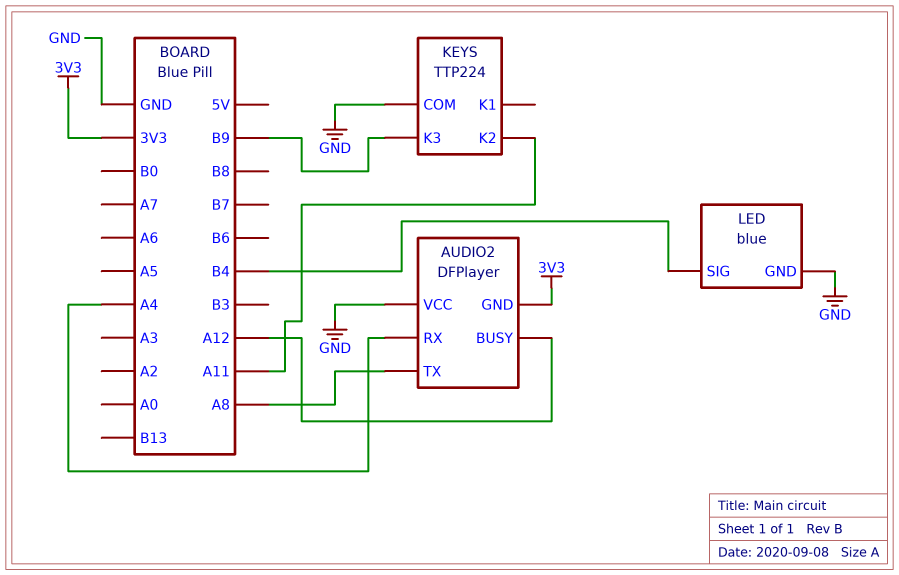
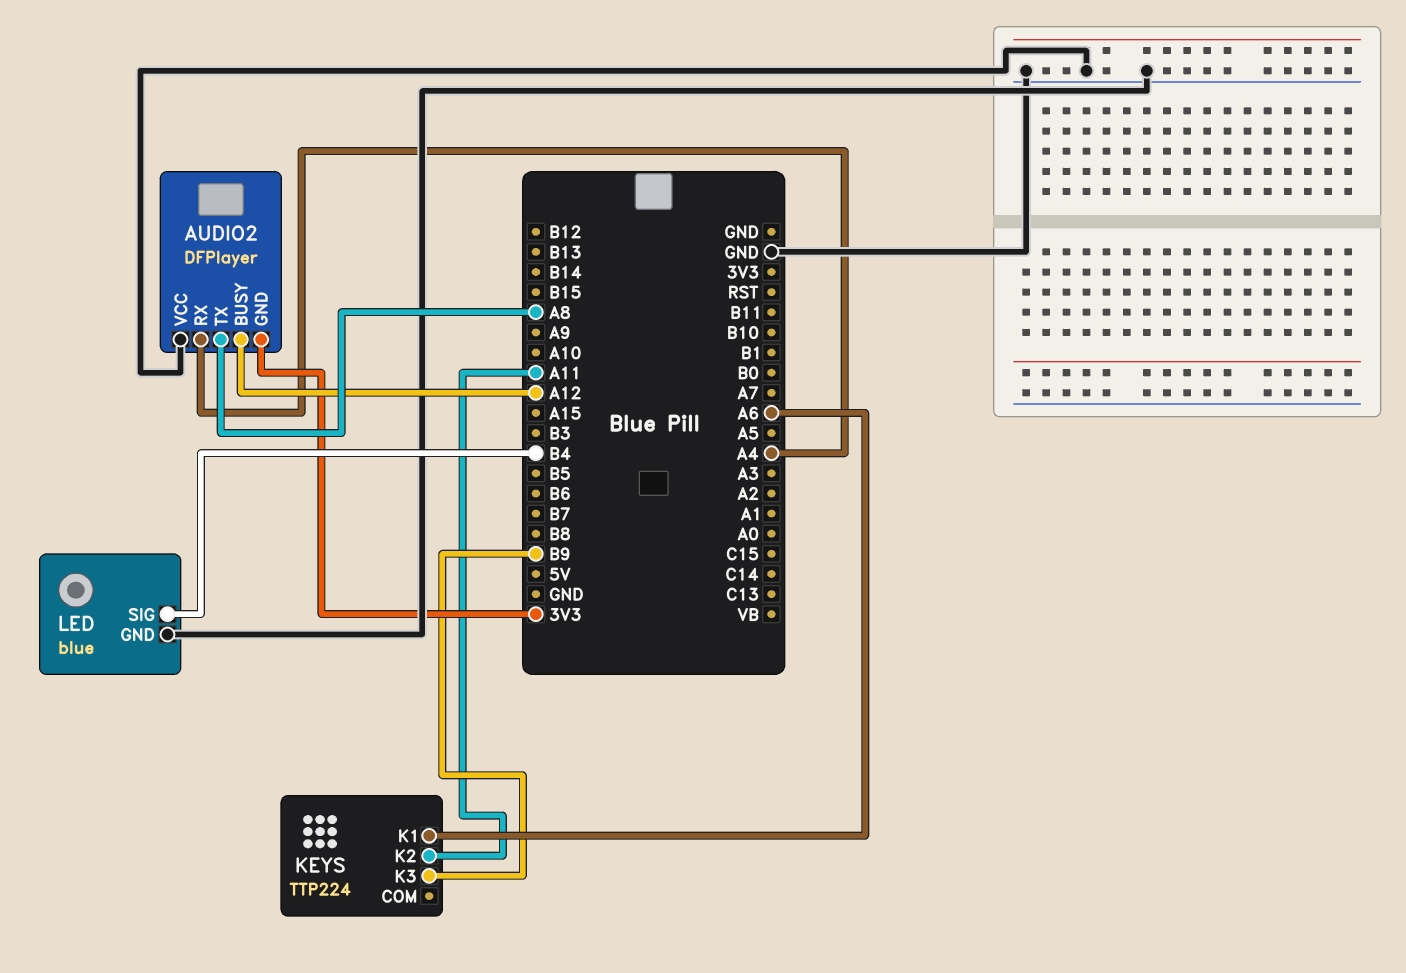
KEYS pin COM: GND -> none
KEYS pin K1: none -> A6

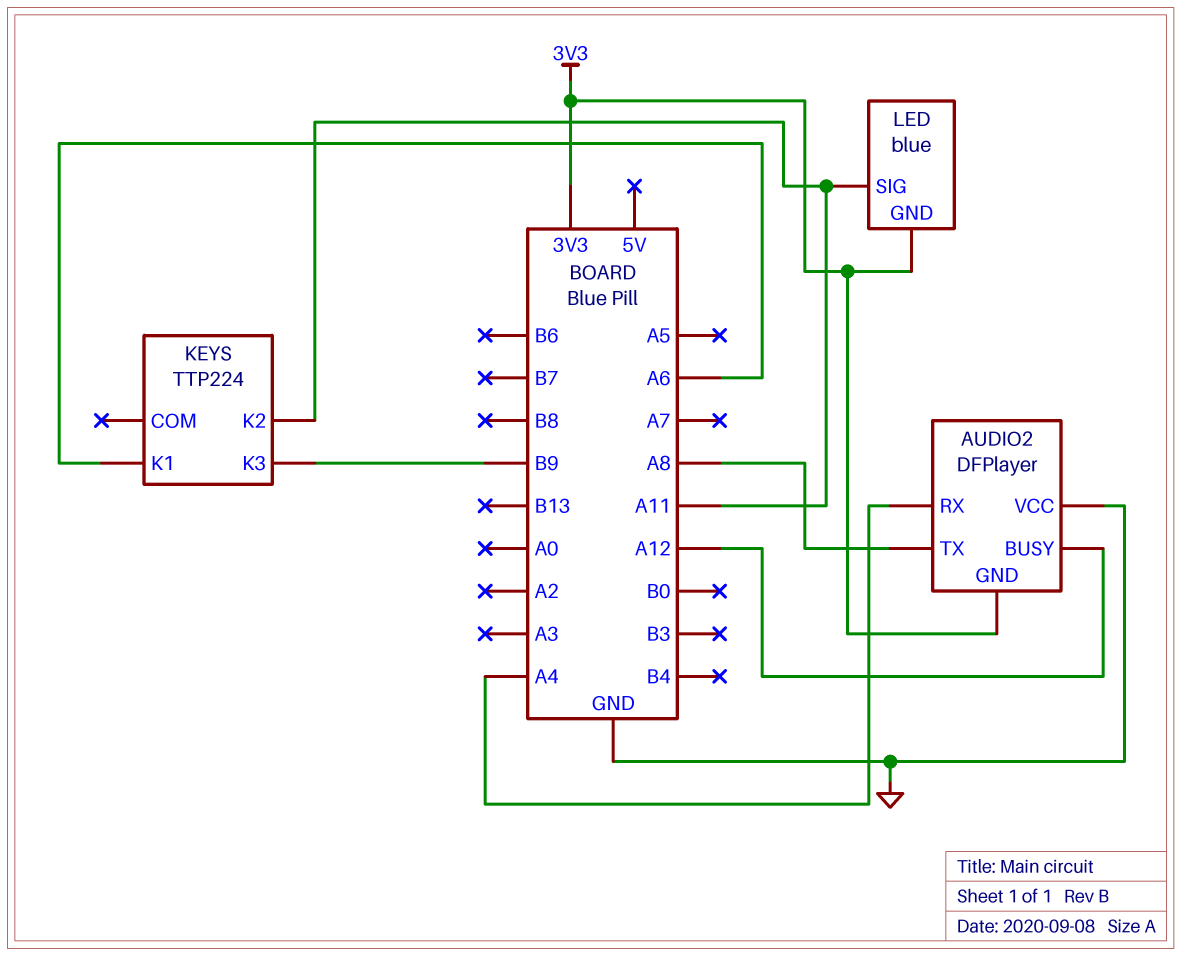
LED pin GND: GND -> 3V3
LED pin SIG: B4 -> A11

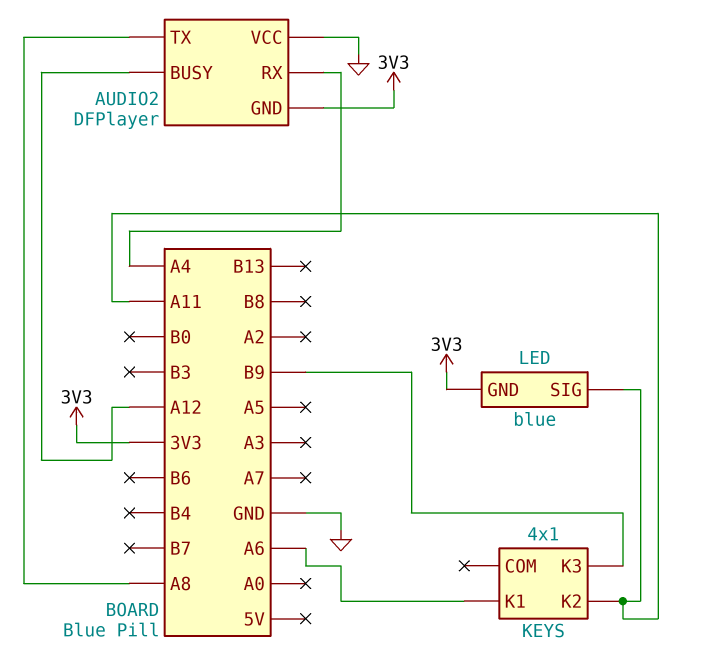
KEYS: TTP224 -> 4x1

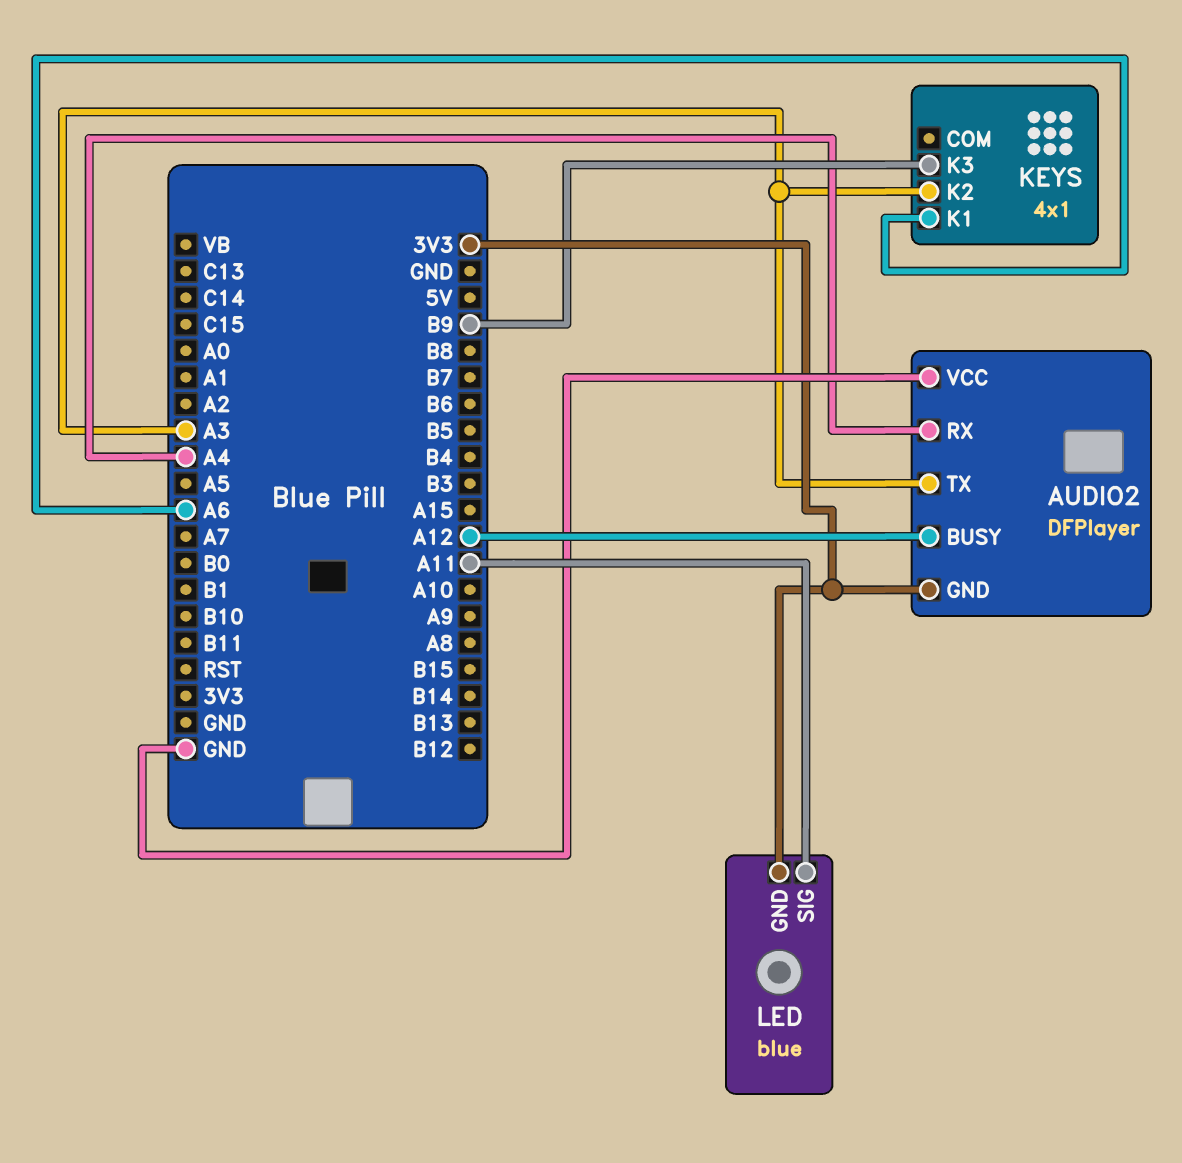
AUDIO2 pin TX: A8 -> A3
KEYS pin K2: A11 -> A3

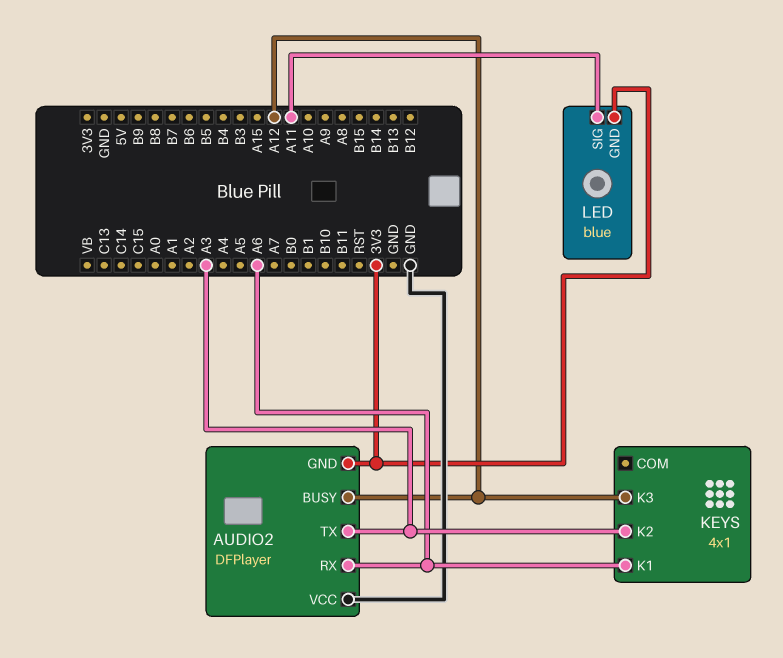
AUDIO2 pin RX: A4 -> A6
KEYS pin K3: B9 -> A12

